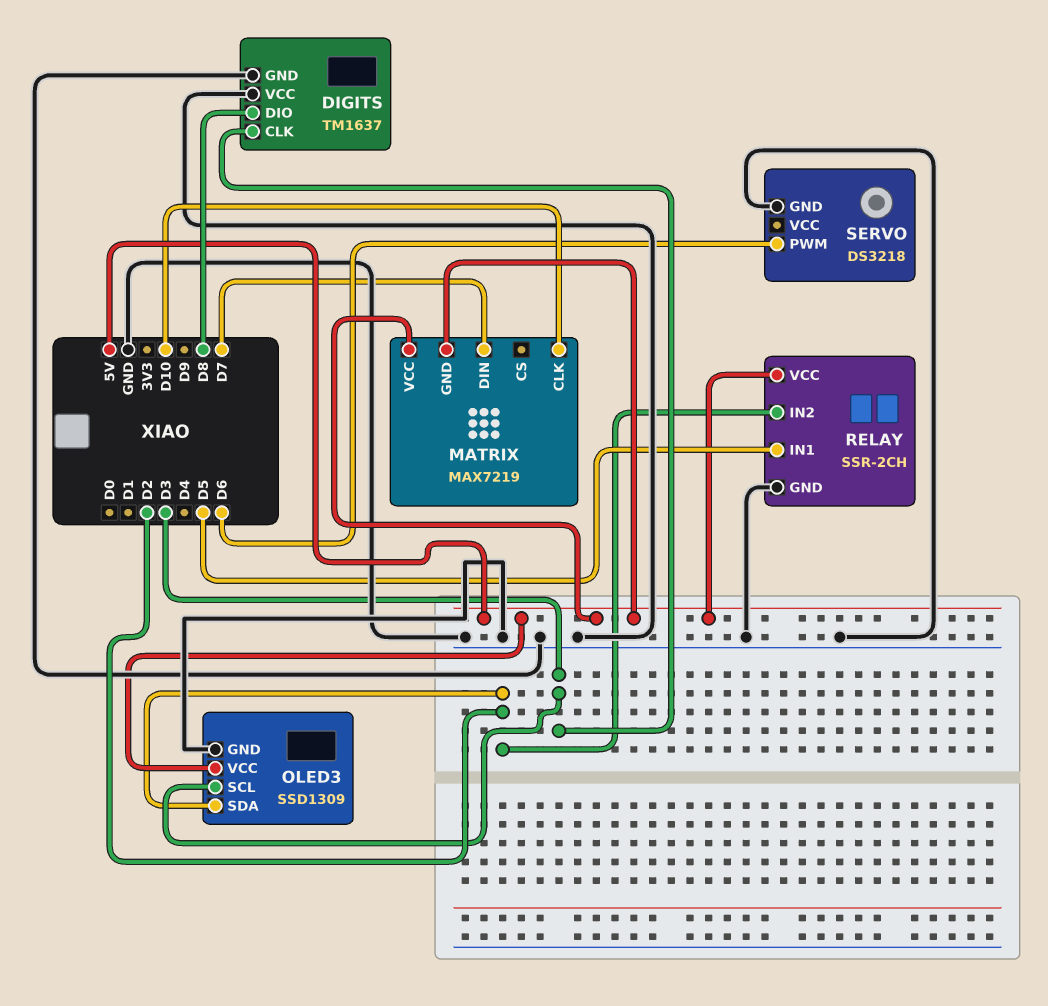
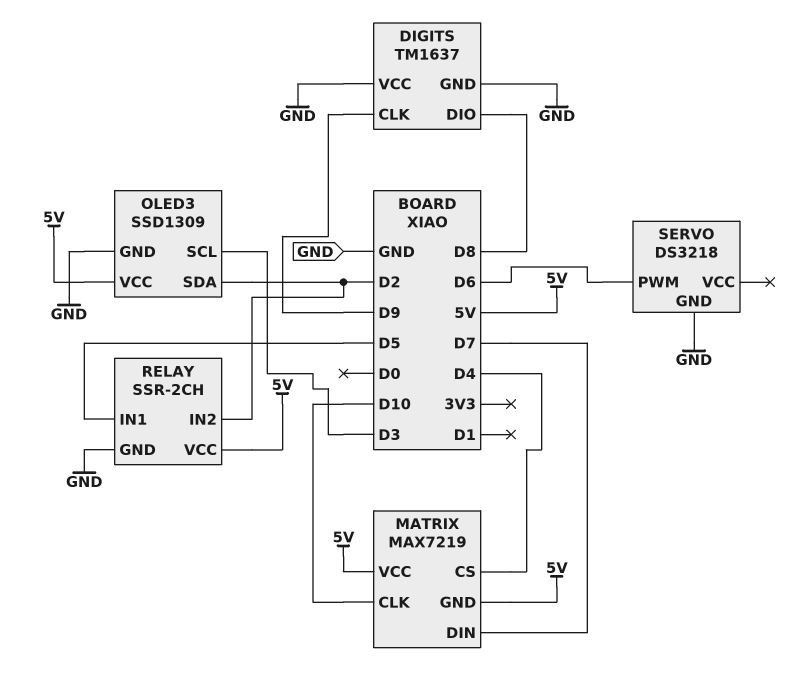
DIGITS pin CLK: D3 -> D9
MATRIX pin CS: none -> D4

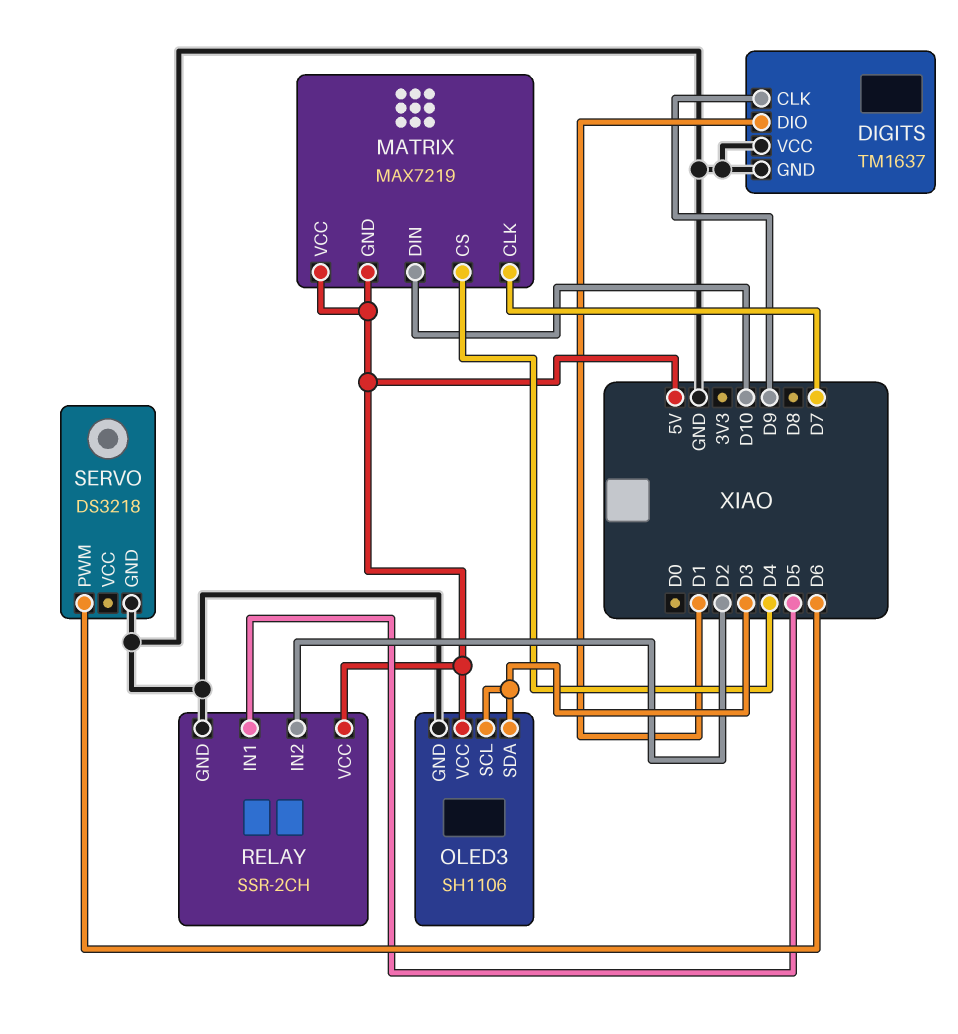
DIGITS pin DIO: D8 -> D1
MATRIX pin CLK: D10 -> D7
MATRIX pin DIN: D7 -> D10
OLED3: SSD1309 -> SH1106
OLED3 pin SDA: D2 -> D3

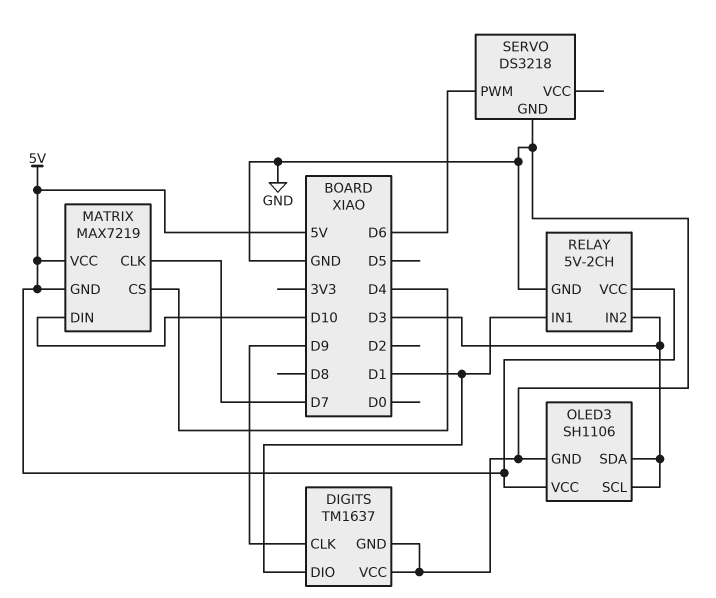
RELAY: SSR-2CH -> 5V-2CH
RELAY pin IN1: D5 -> D1
RELAY pin IN2: D2 -> D3

